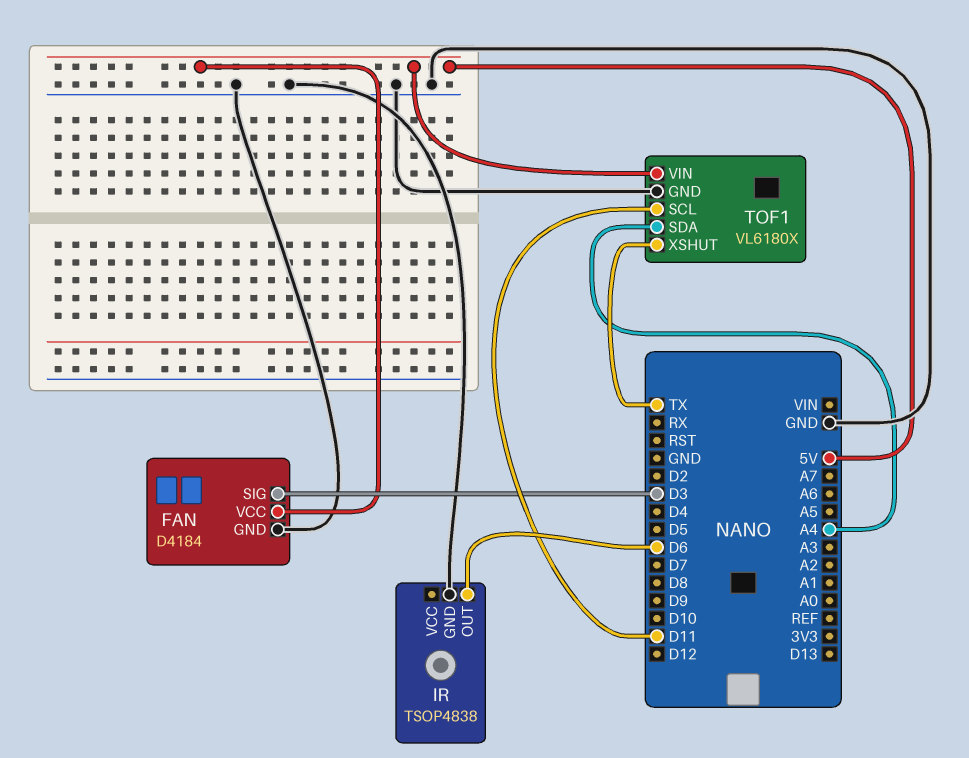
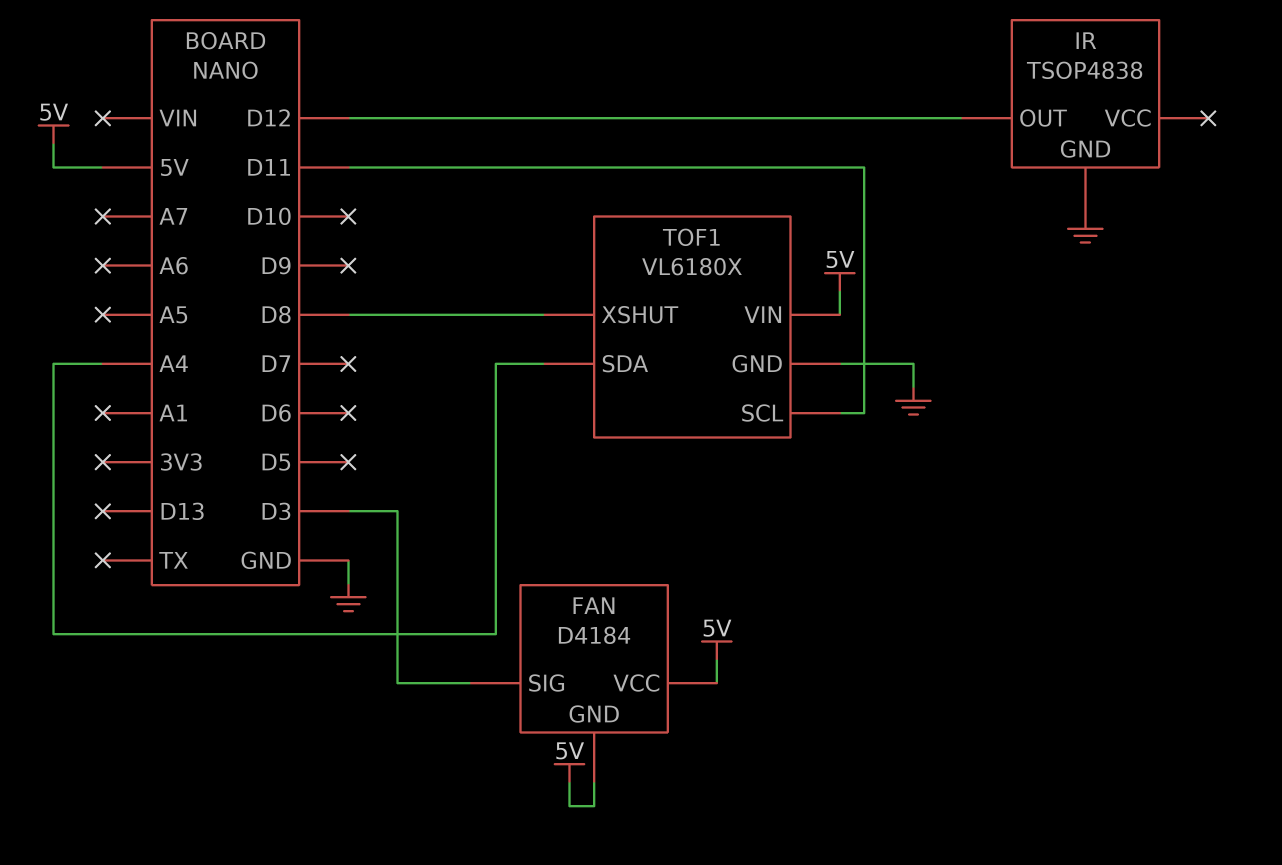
FAN pin GND: GND -> 5V
IR pin OUT: D6 -> D12
TOF1 pin XSHUT: TX -> D8

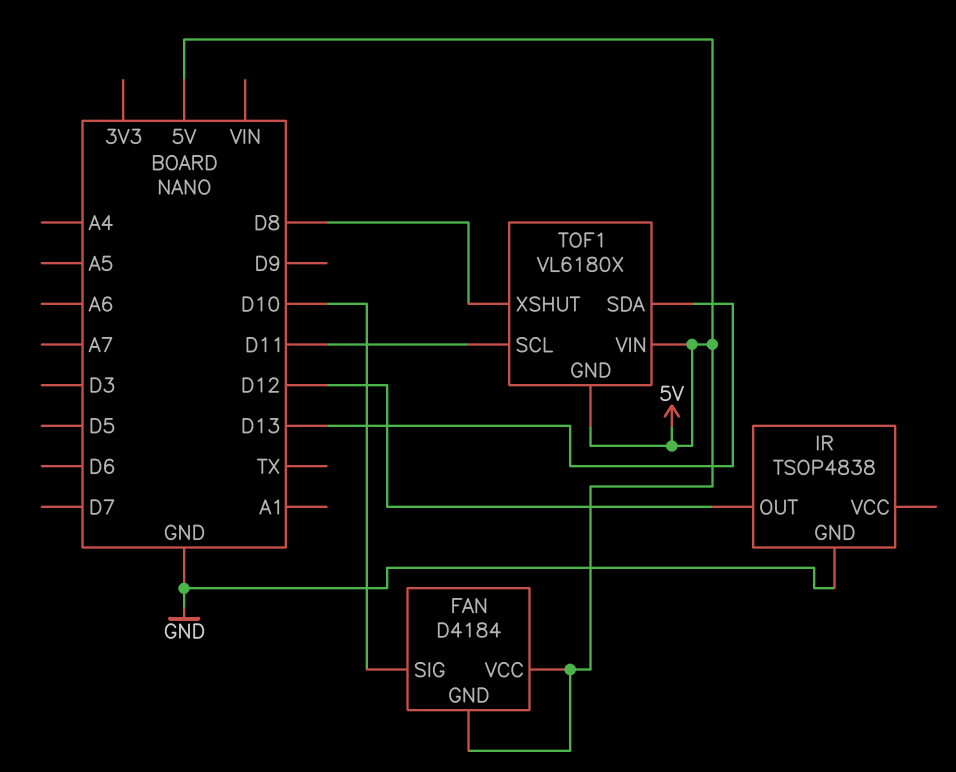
FAN pin SIG: D3 -> D10
TOF1 pin GND: GND -> 5V
TOF1 pin SDA: A4 -> D13

